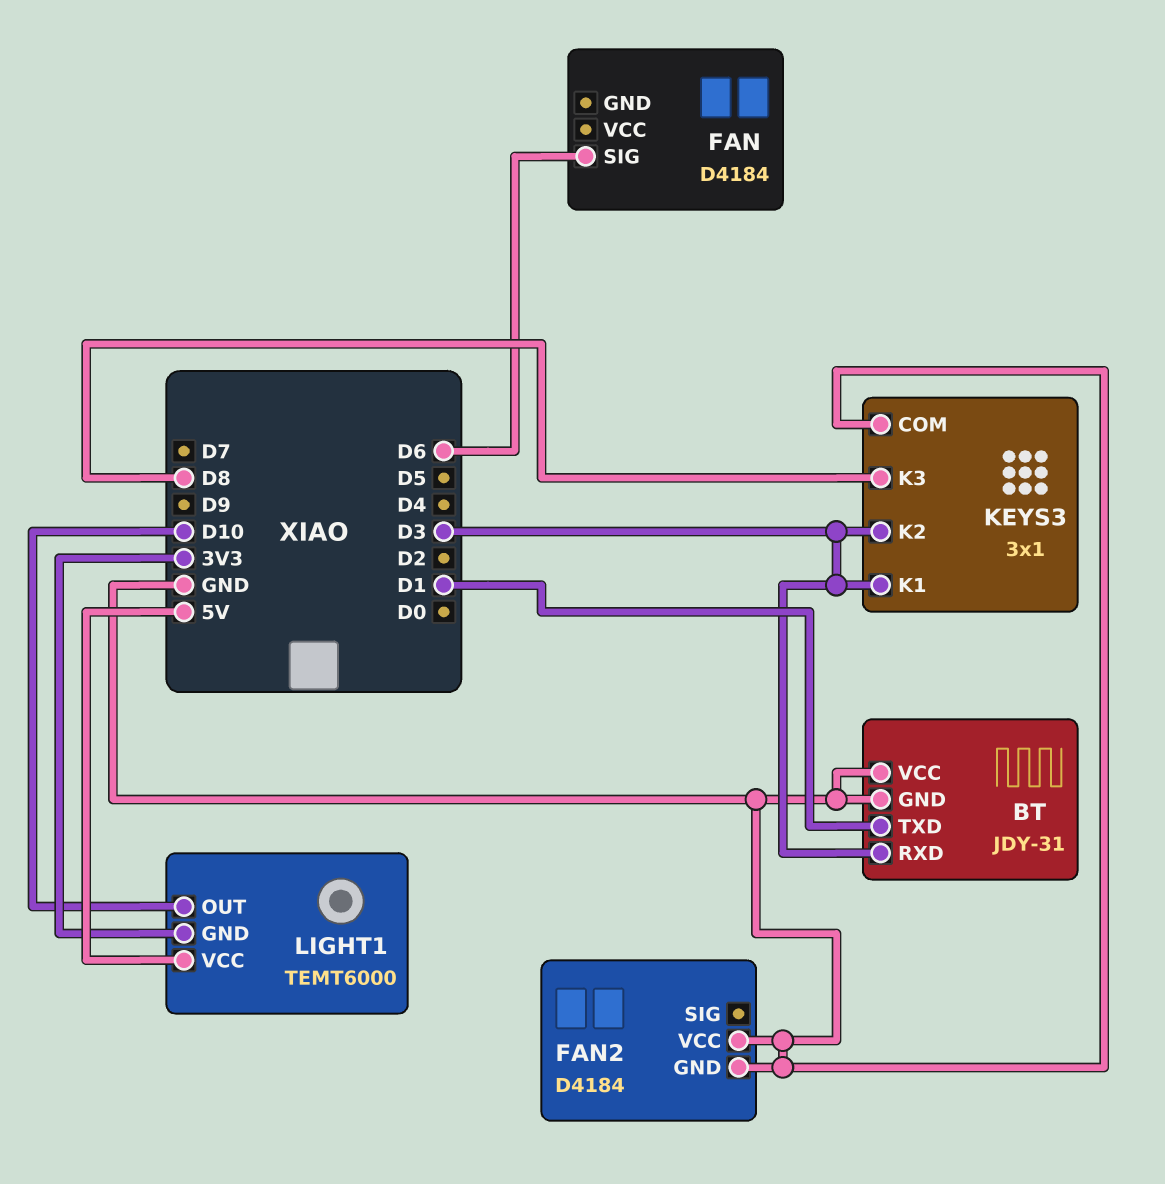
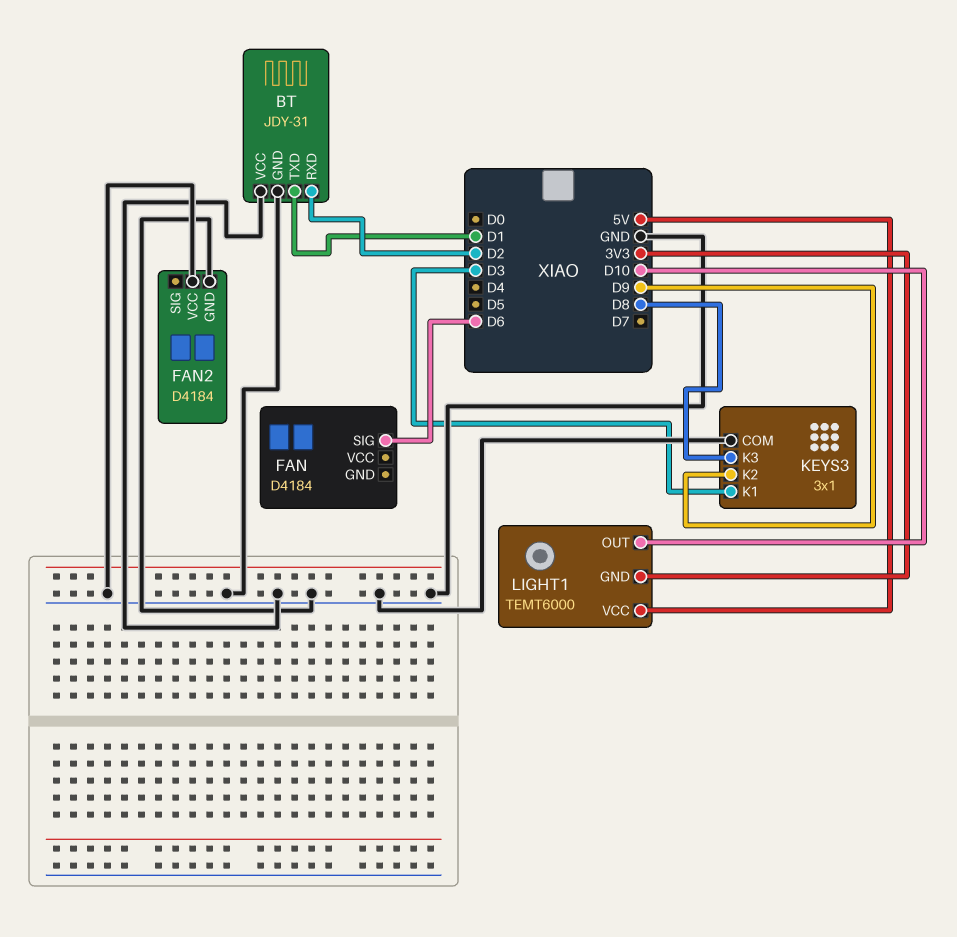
BT pin RXD: D3 -> D2
KEYS3 pin K2: D3 -> D9

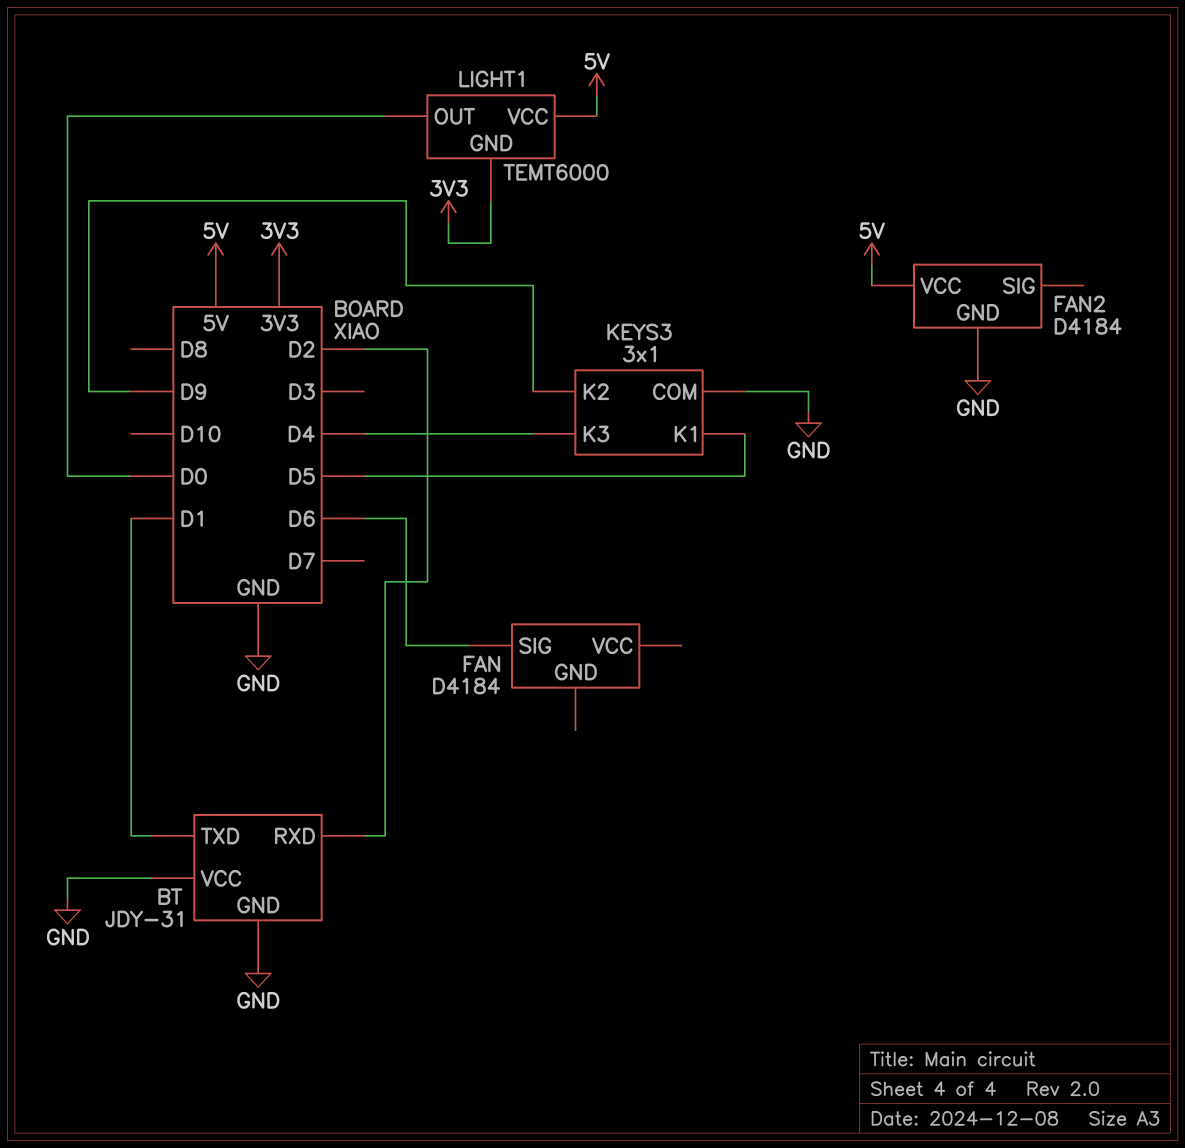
FAN2 pin VCC: GND -> 5V
KEYS3 pin K1: D3 -> D5
KEYS3 pin K3: D8 -> D4
LIGHT1 pin OUT: D10 -> D0

